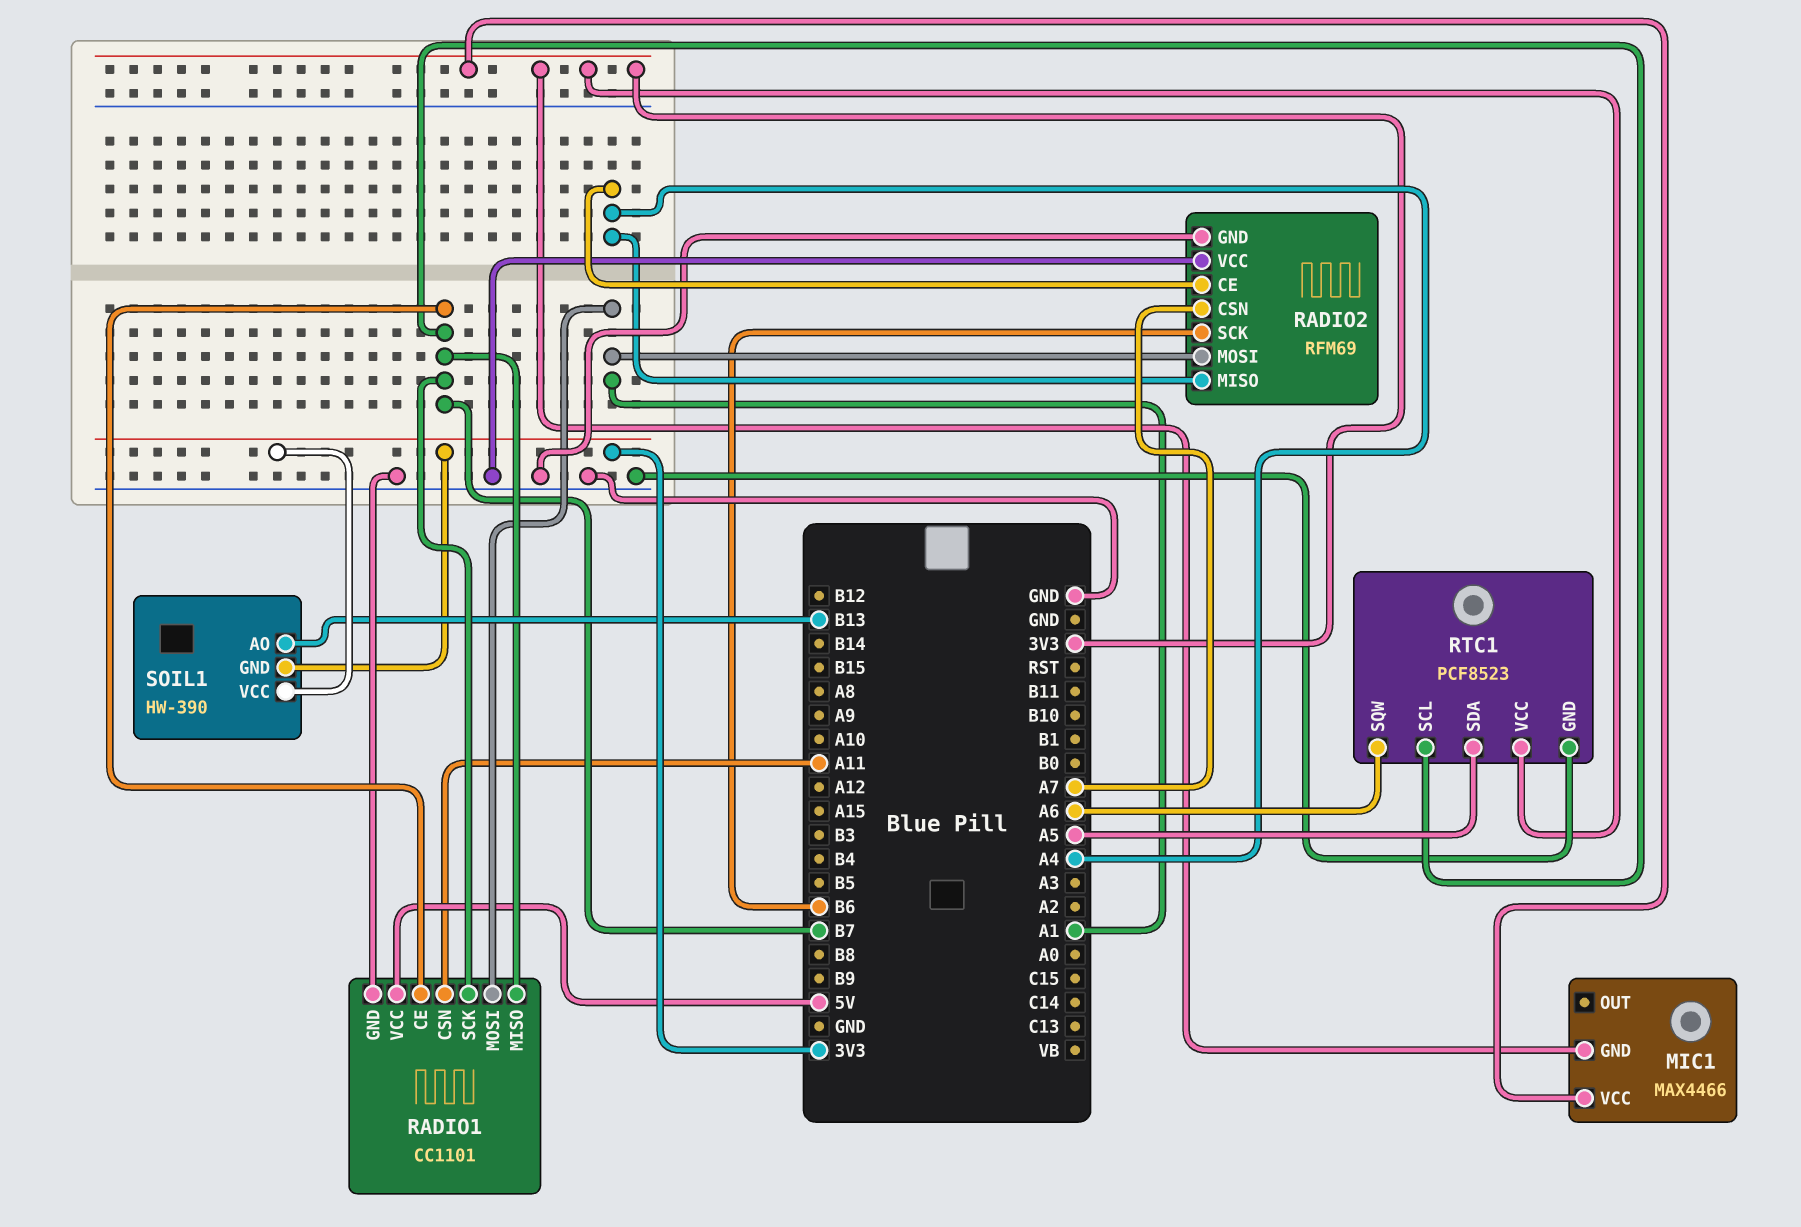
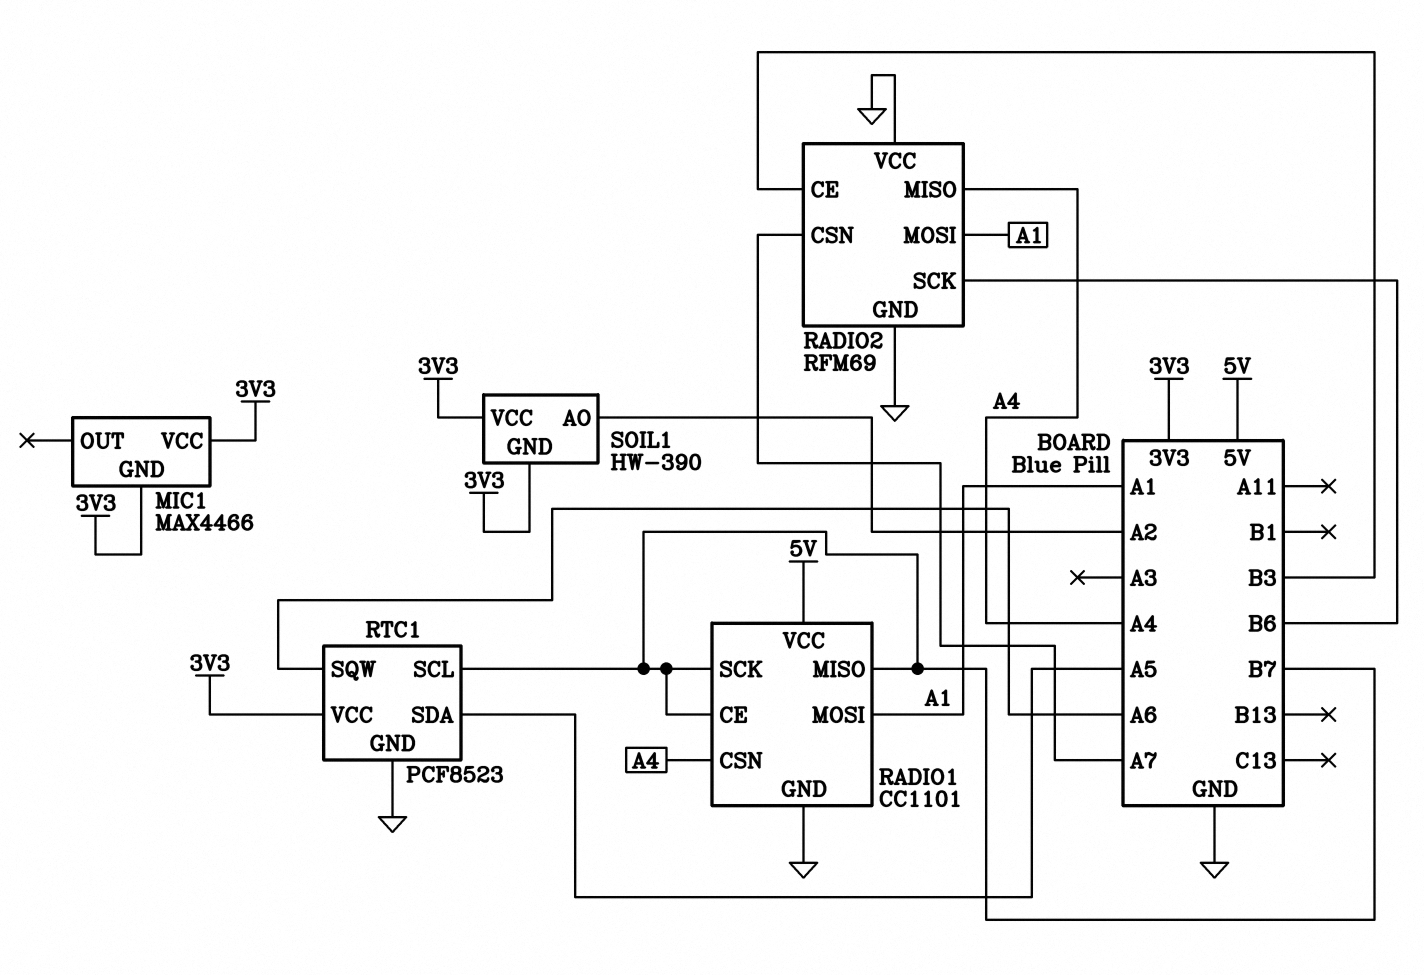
RADIO1 pin CSN: A11 -> A4
RADIO2 pin CE: A4 -> B3
SOIL1 pin AO: B13 -> A2

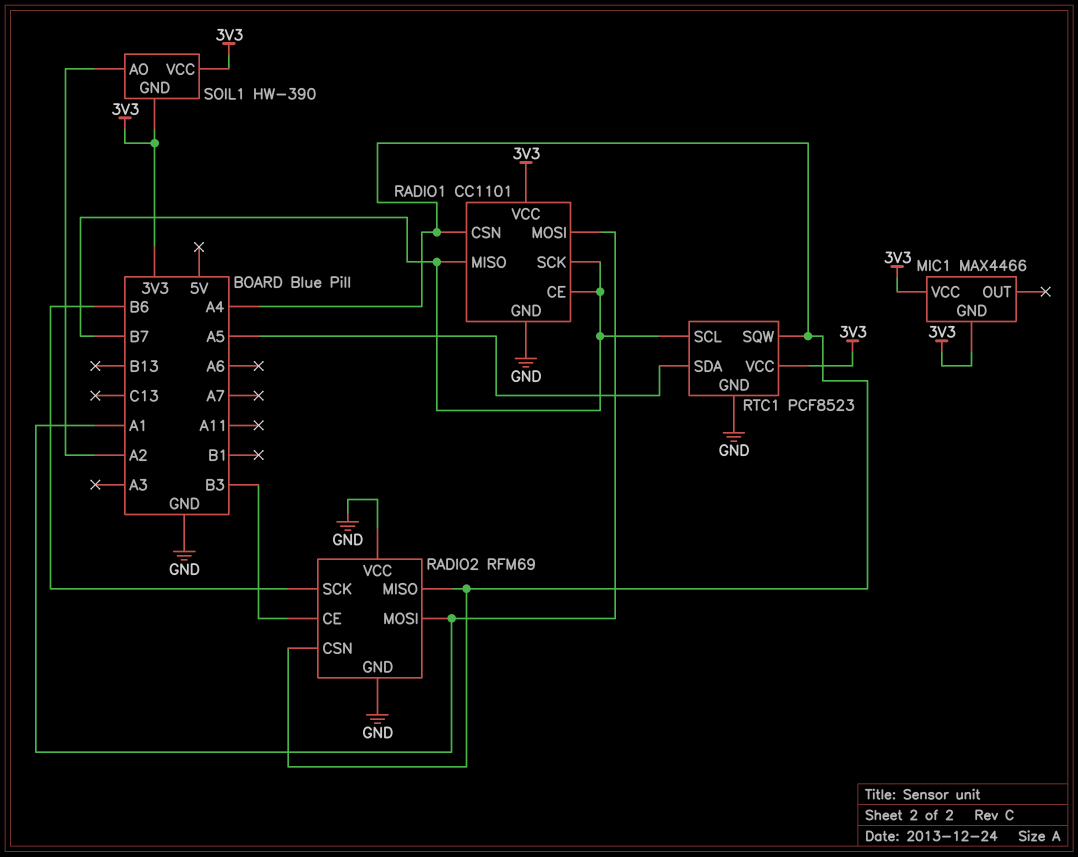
RADIO1 pin VCC: 5V -> 3V3
RADIO2 pin CSN: A7 -> A4
RTC1 pin SQW: A6 -> A4

